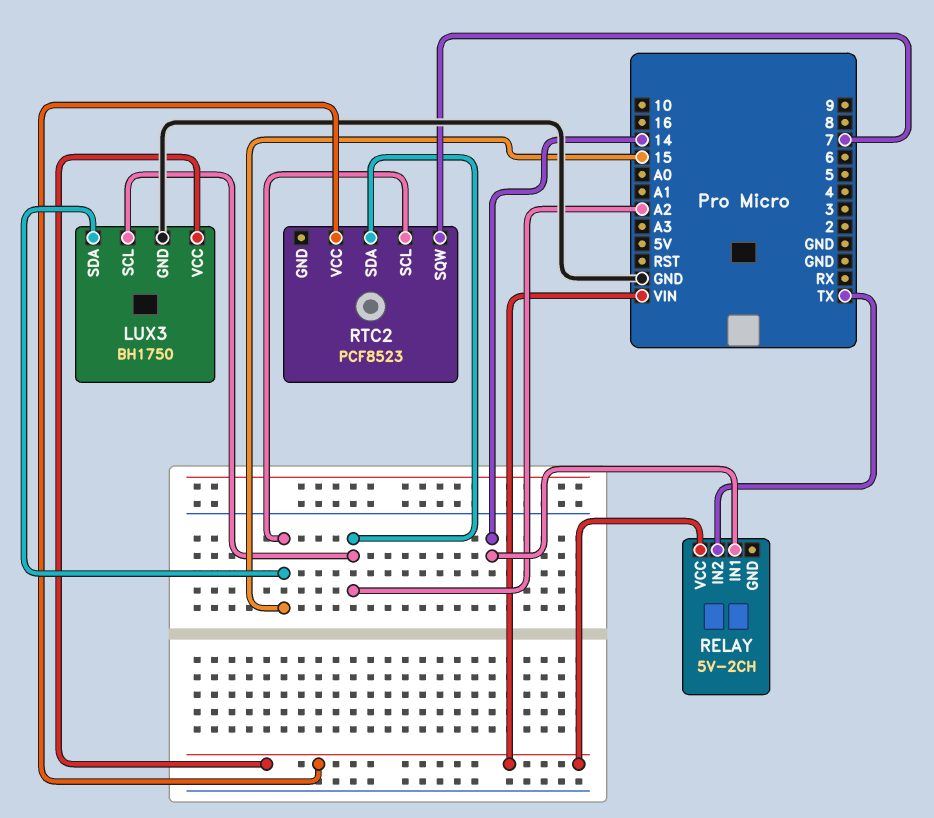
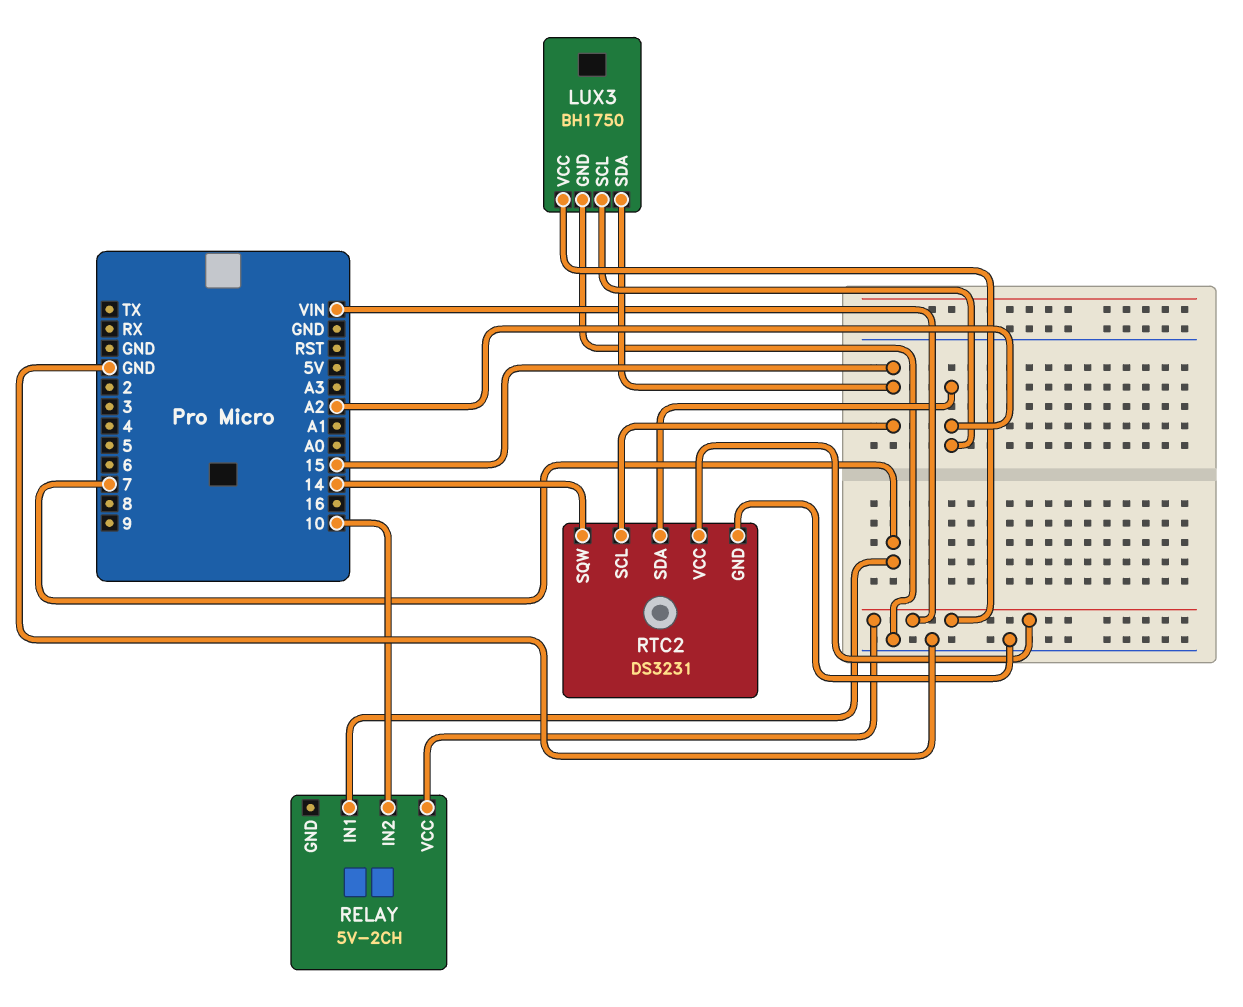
RELAY pin IN1: 14 -> 7
RELAY pin IN2: TX -> 10
RTC2: PCF8523 -> DS3231
RTC2 pin GND: none -> GND
RTC2 pin SQW: 7 -> 14

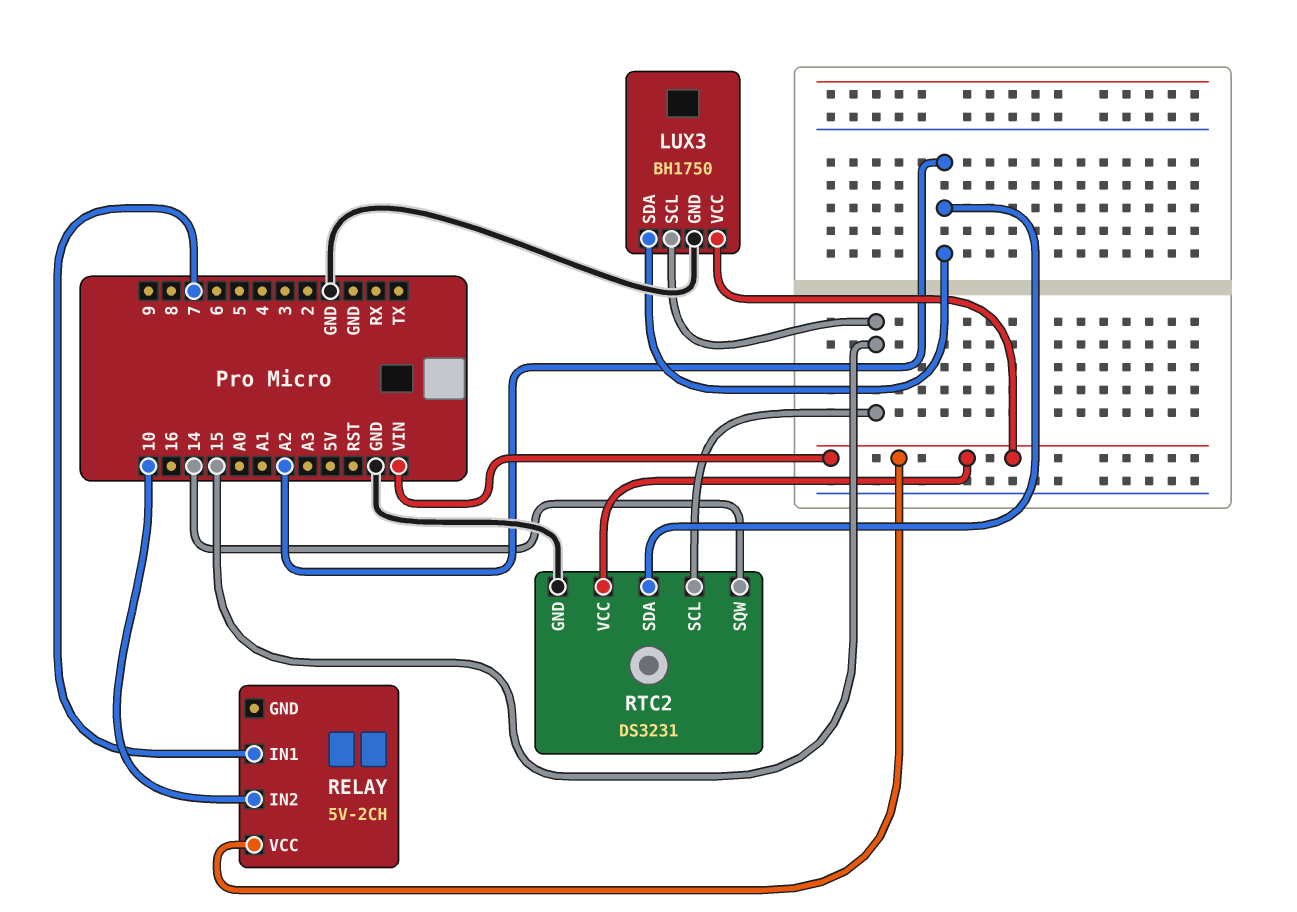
LUX3 pin SCL: A2 -> 15
LUX3 pin SDA: 15 -> A2

